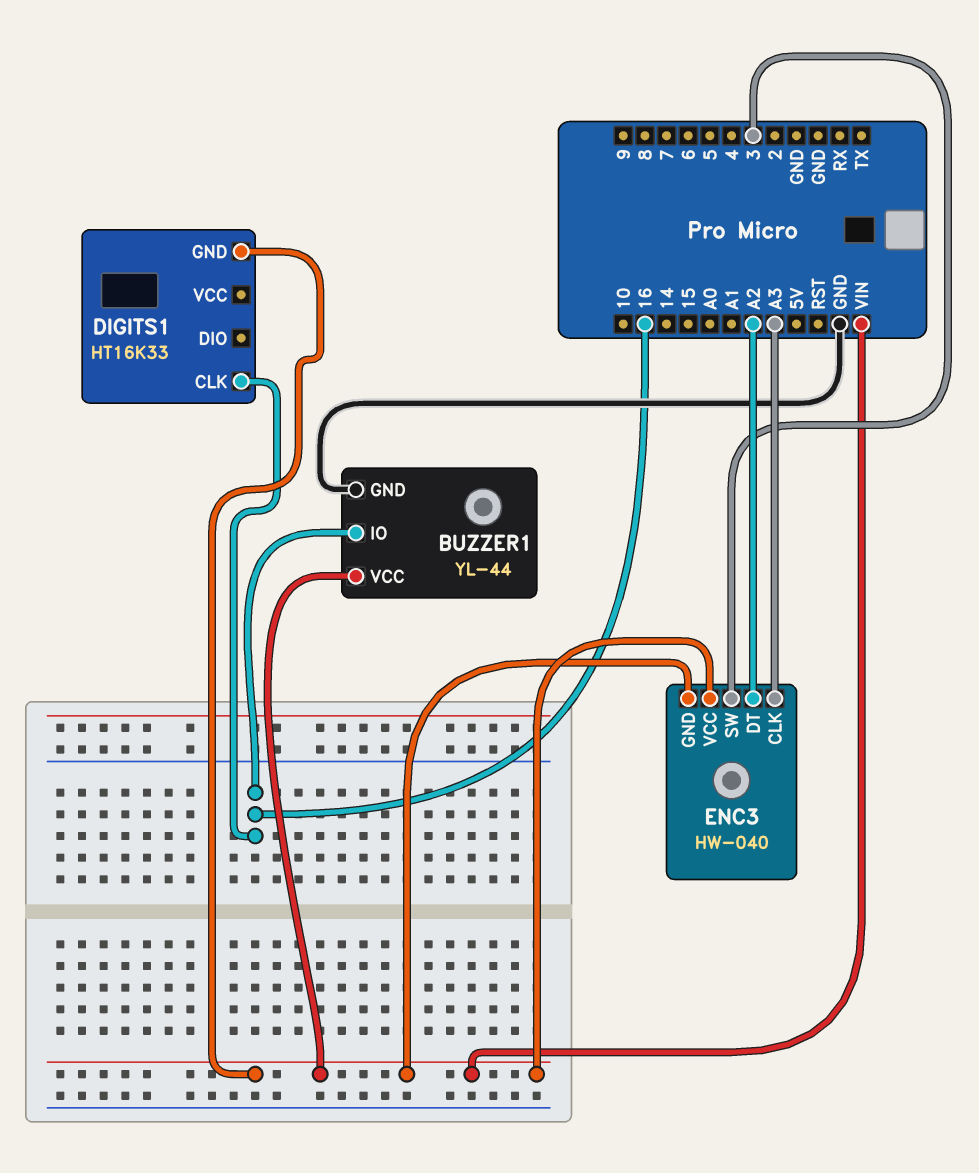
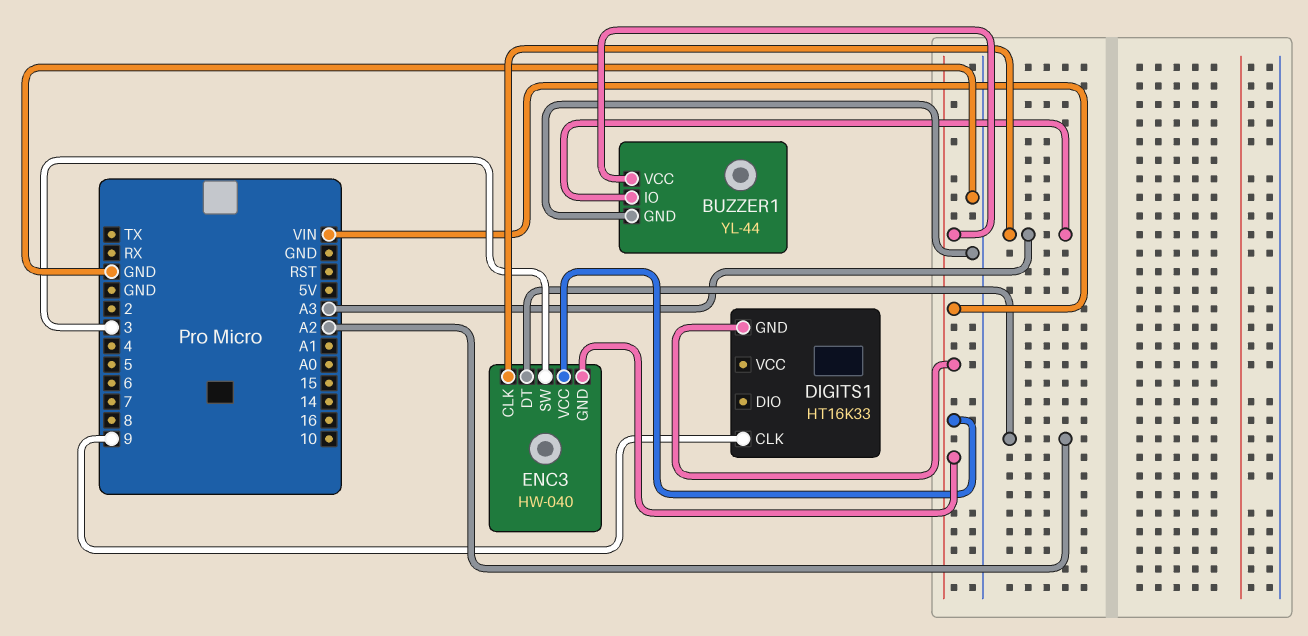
BUZZER1 pin IO: 16 -> A3
DIGITS1 pin CLK: 16 -> 9

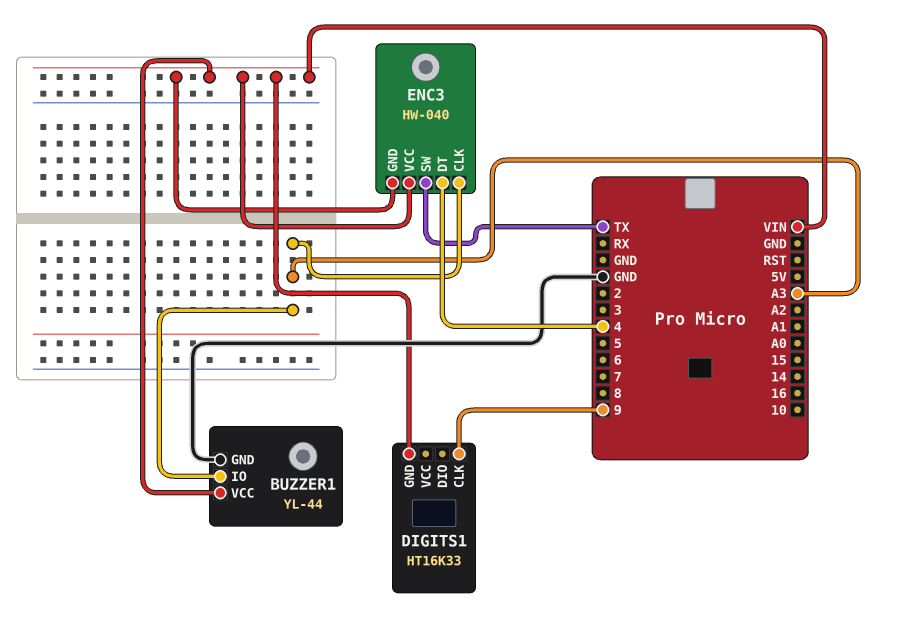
ENC3 pin DT: A2 -> 4
ENC3 pin SW: 3 -> TX

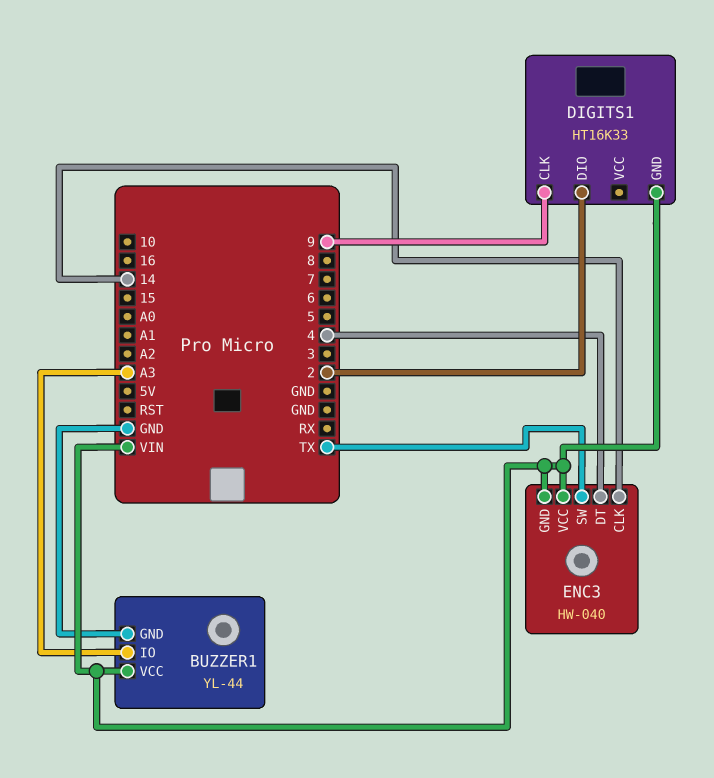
DIGITS1 pin DIO: none -> 2
ENC3 pin CLK: A3 -> 14

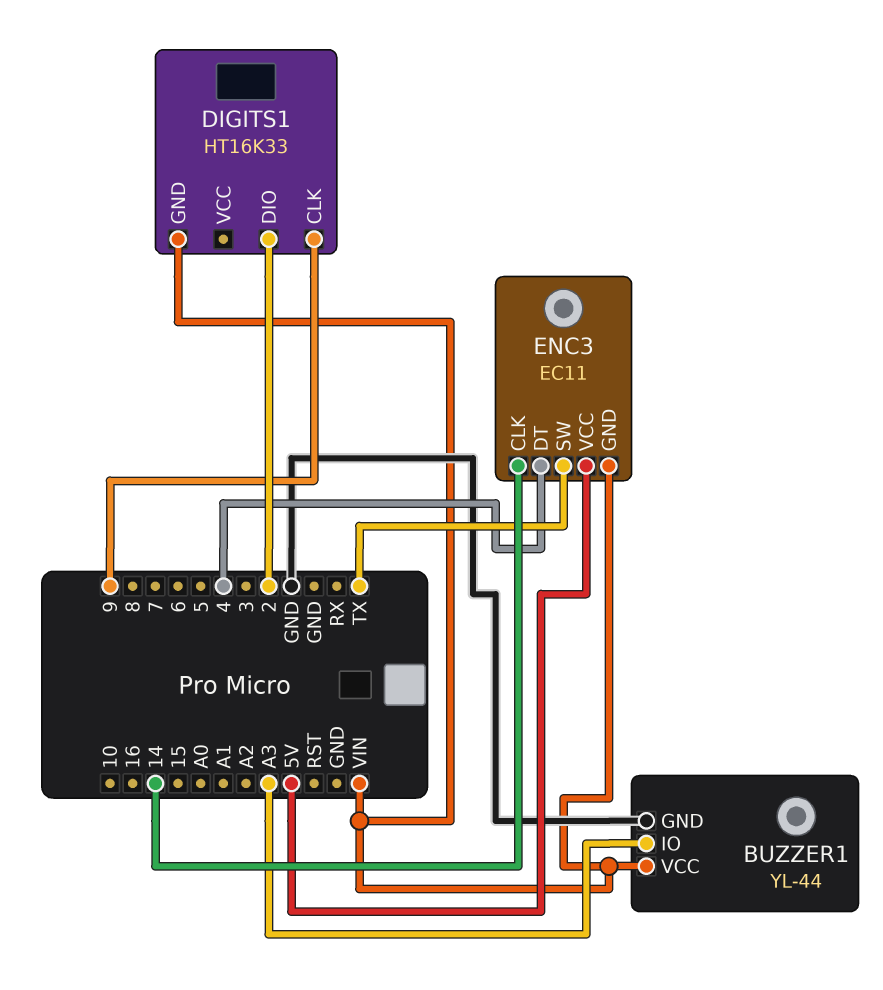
ENC3: HW-040 -> EC11
ENC3 pin VCC: VIN -> 5V

